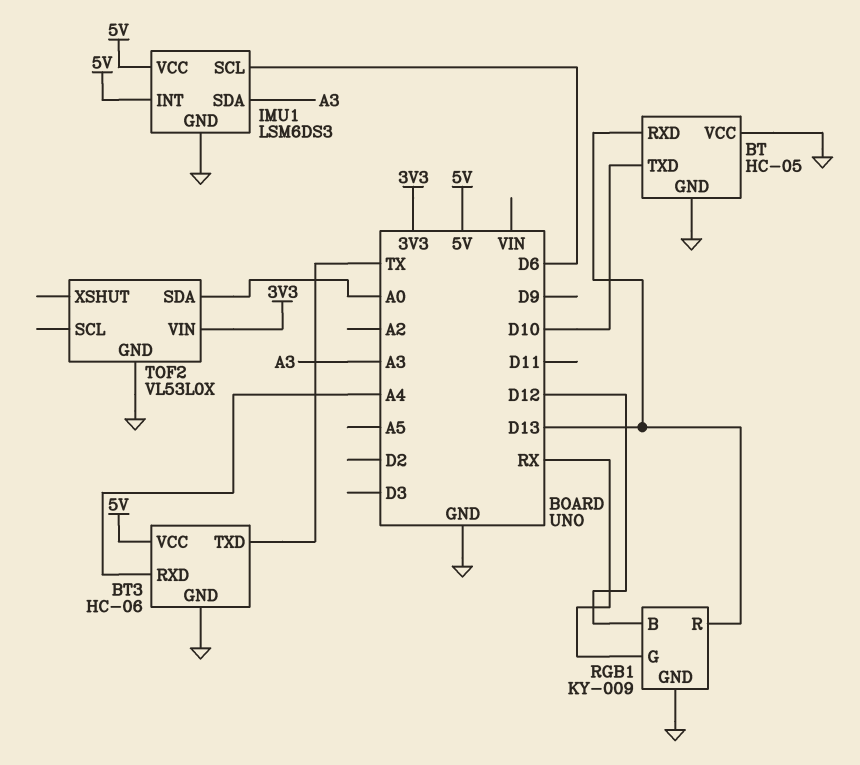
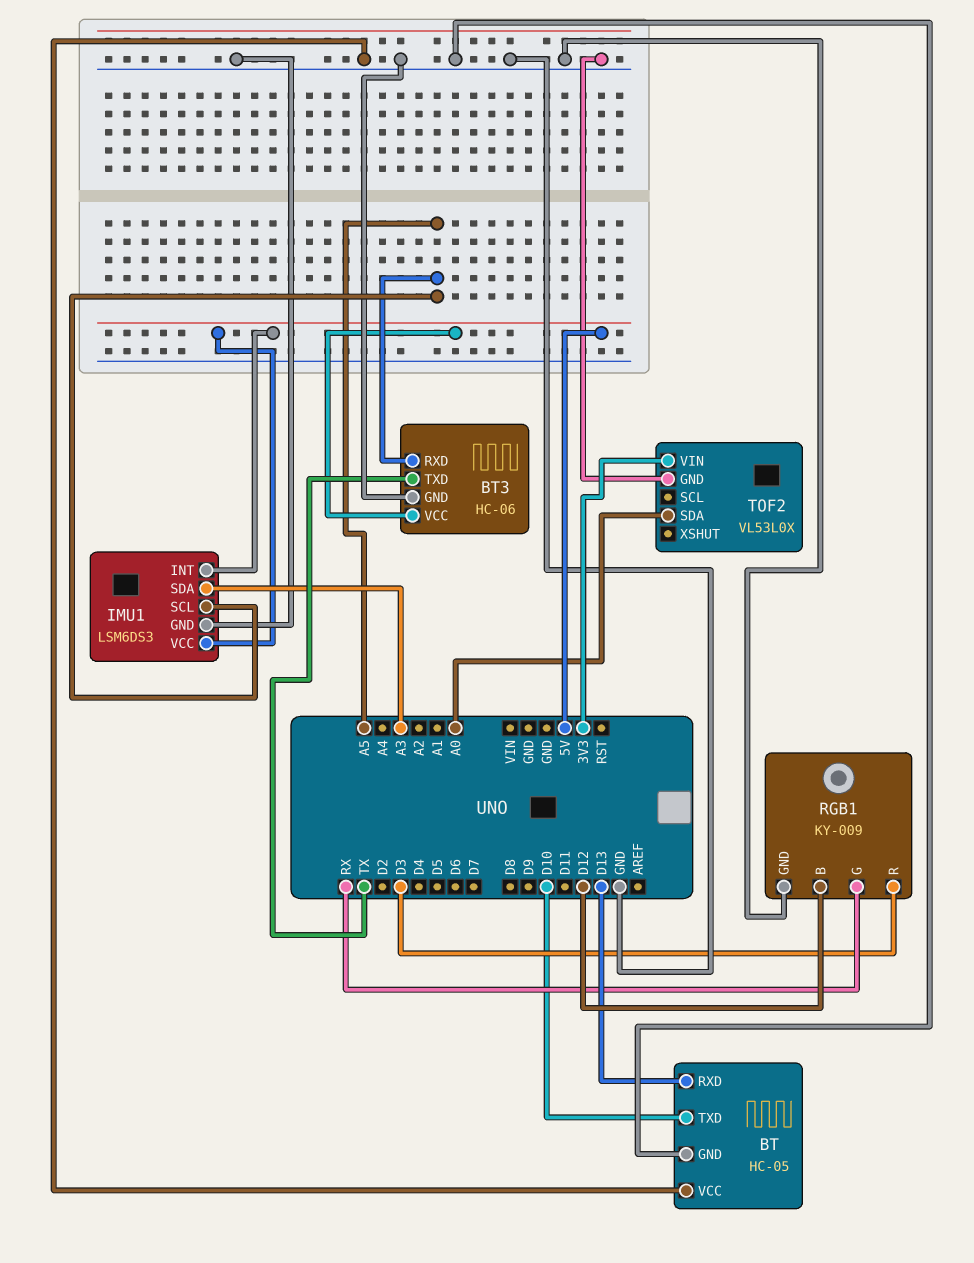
BT3 pin RXD: A4 -> A5
IMU1 pin SCL: D6 -> A5
RGB1 pin R: D13 -> D3

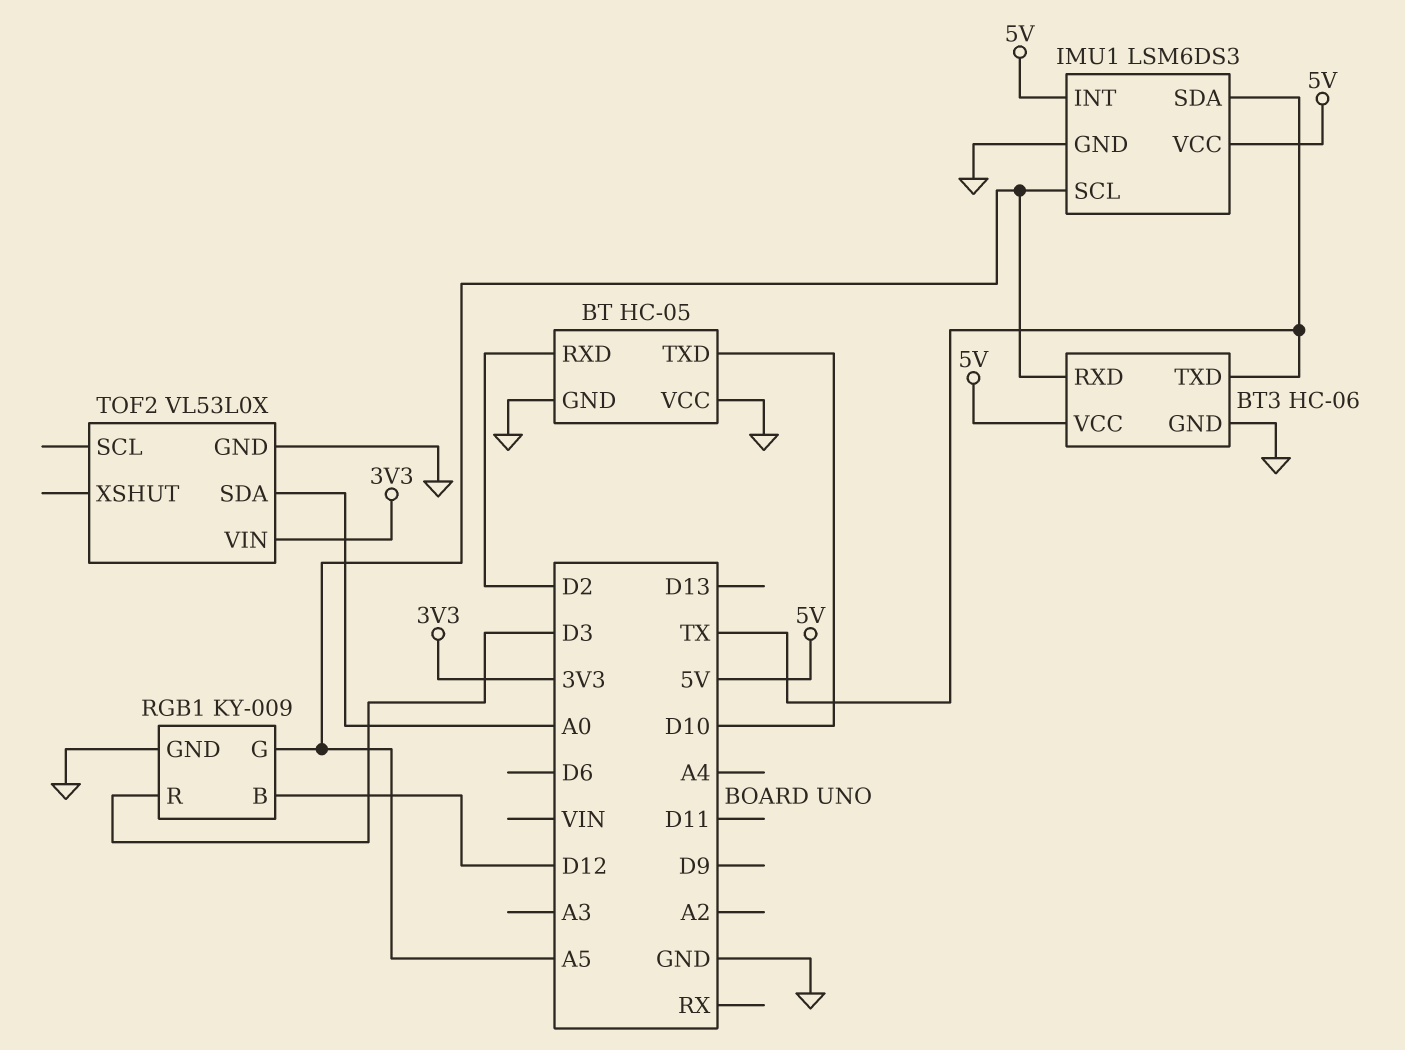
BT pin RXD: D13 -> D2
IMU1 pin SDA: A3 -> TX
RGB1 pin G: RX -> A5

